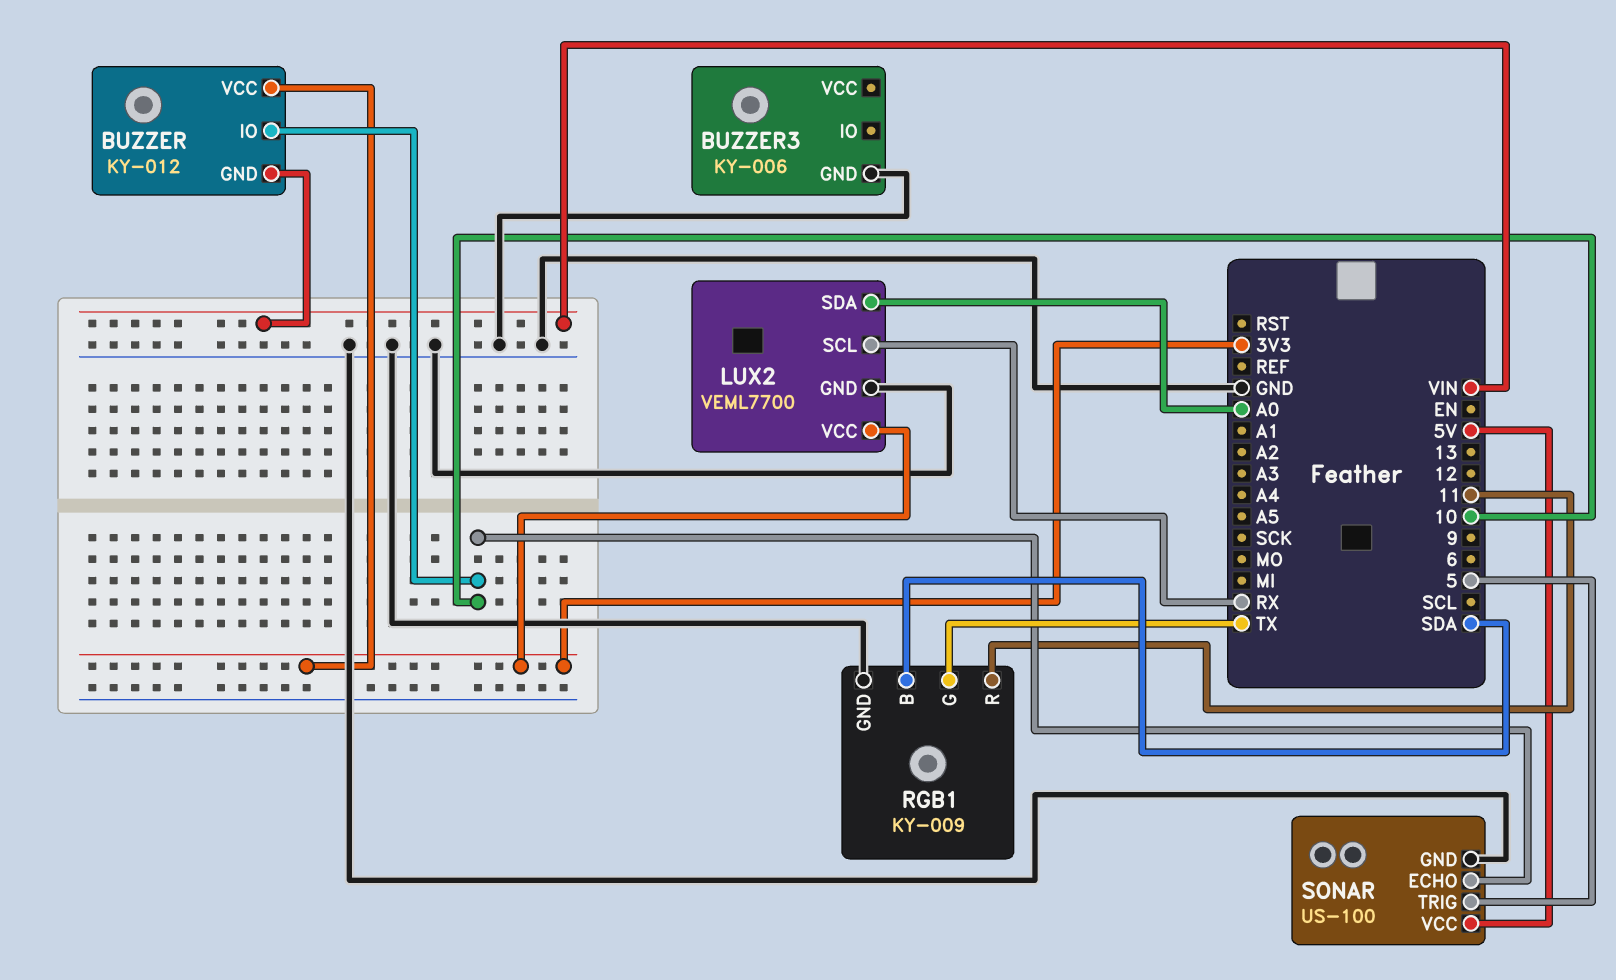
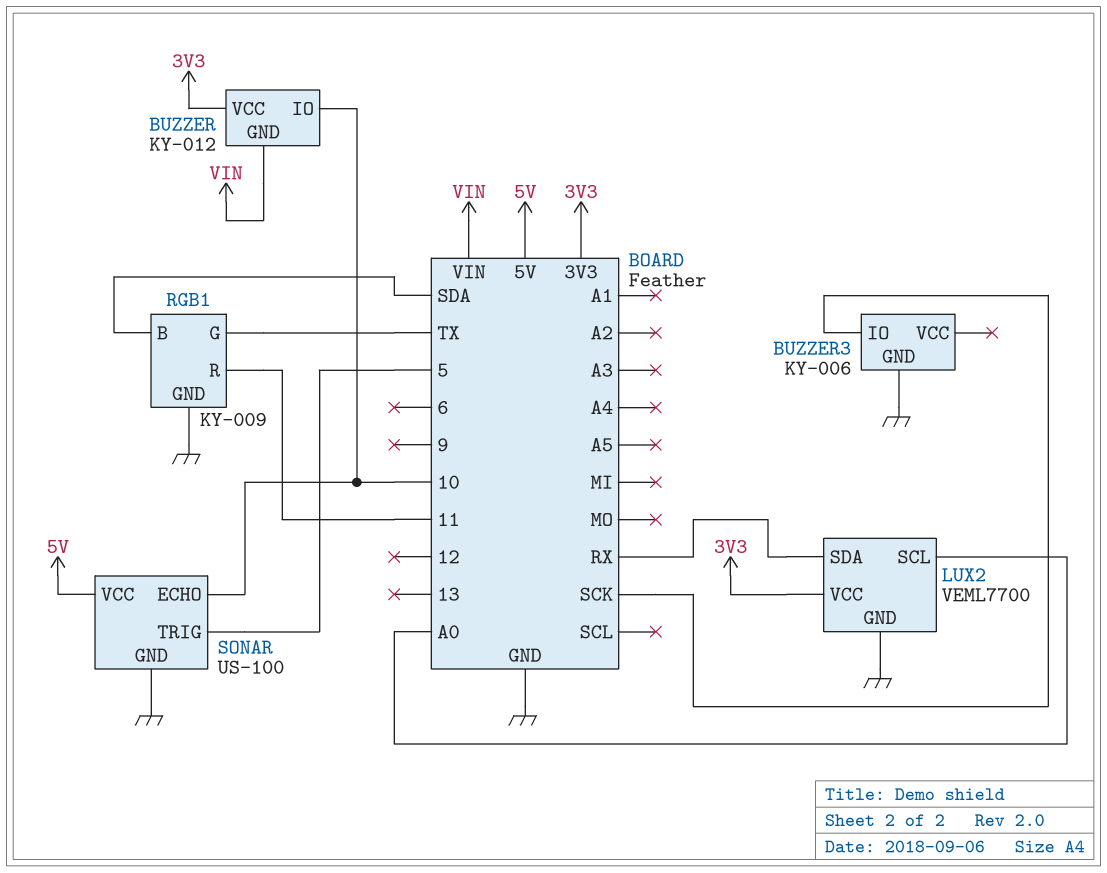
BUZZER3 pin IO: none -> SCK
LUX2 pin SCL: RX -> A0
LUX2 pin SDA: A0 -> RX

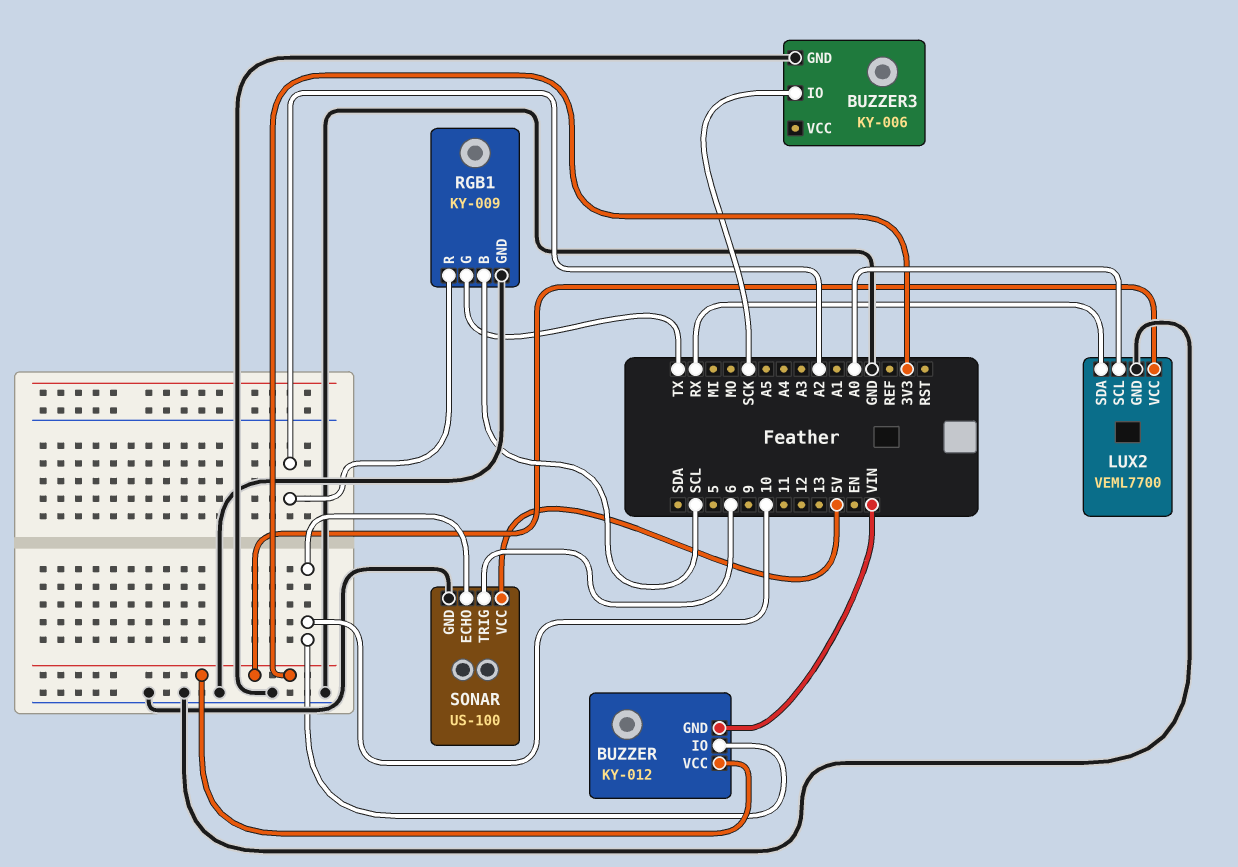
RGB1 pin B: SDA -> SCL
RGB1 pin R: 11 -> A2
SONAR pin TRIG: 5 -> 6

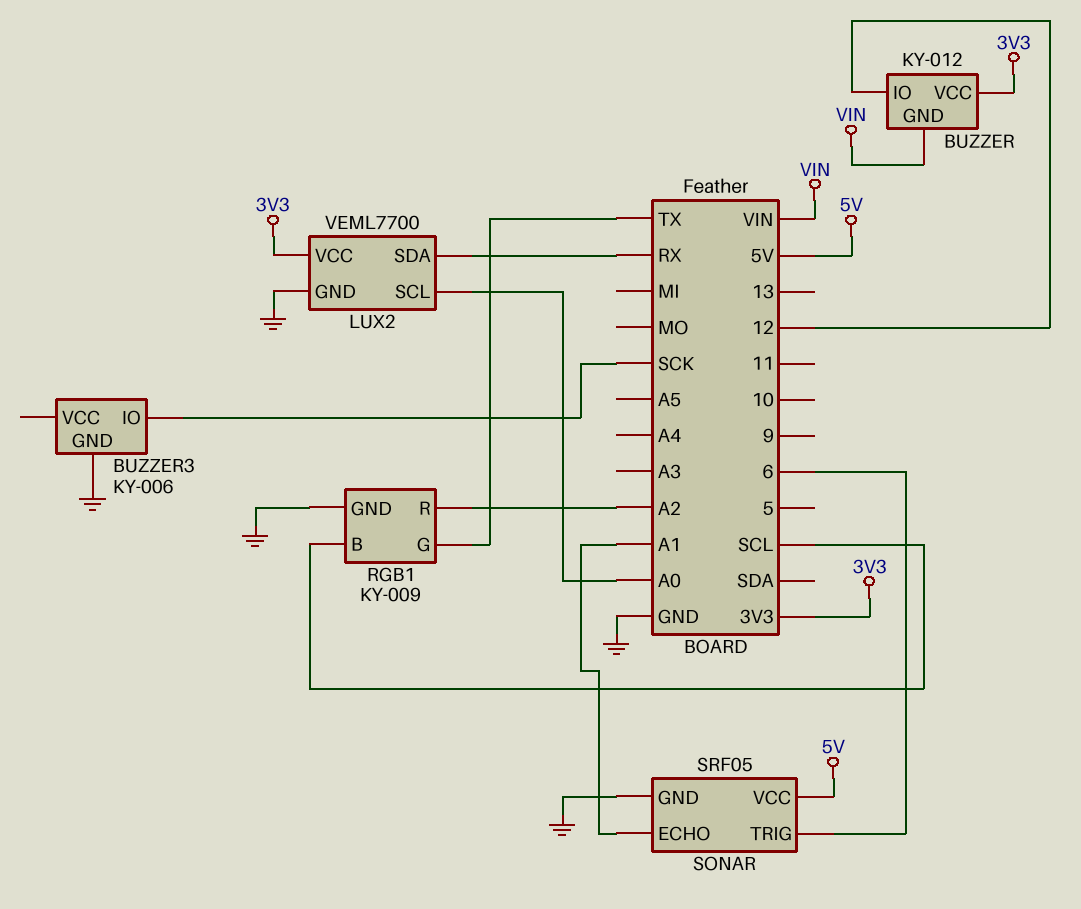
BUZZER pin IO: 10 -> 12
SONAR: US-100 -> SRF05
SONAR pin ECHO: 10 -> A1

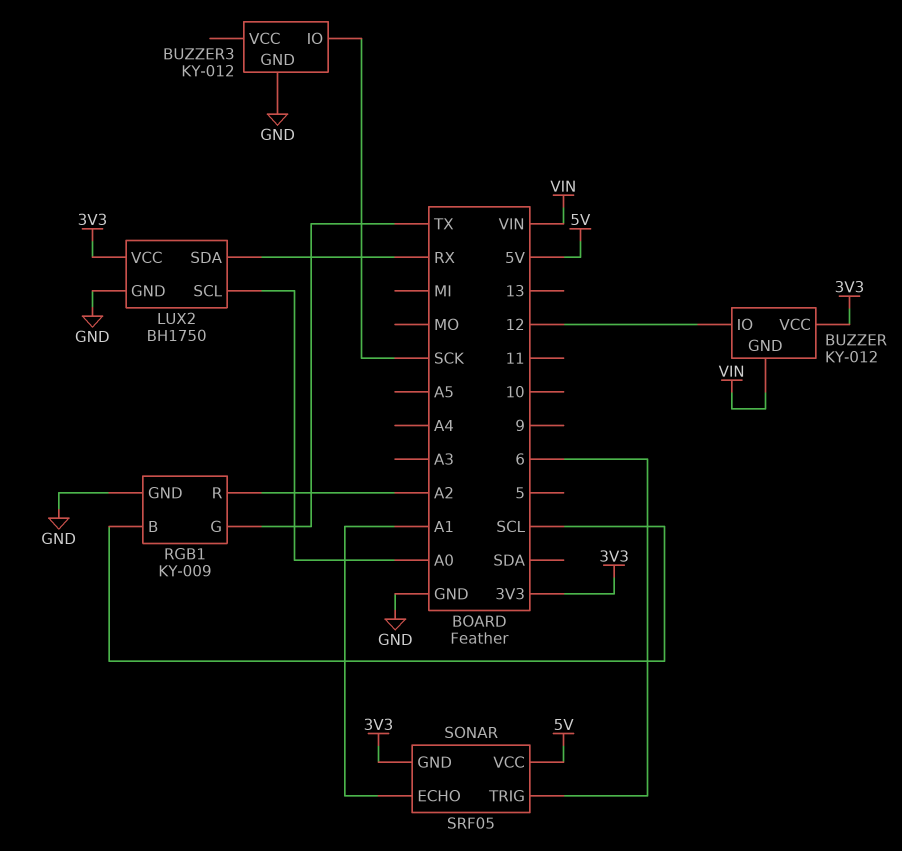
BUZZER3: KY-006 -> KY-012
LUX2: VEML7700 -> BH1750
SONAR pin GND: GND -> 3V3

